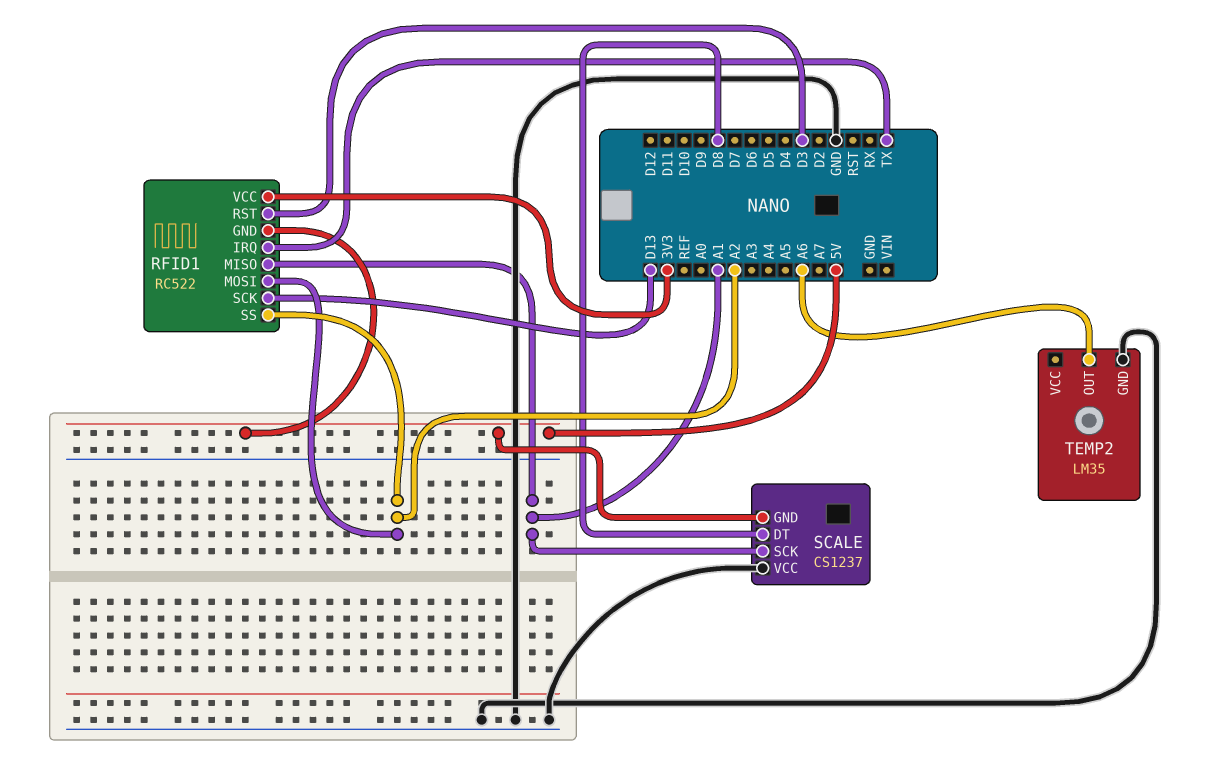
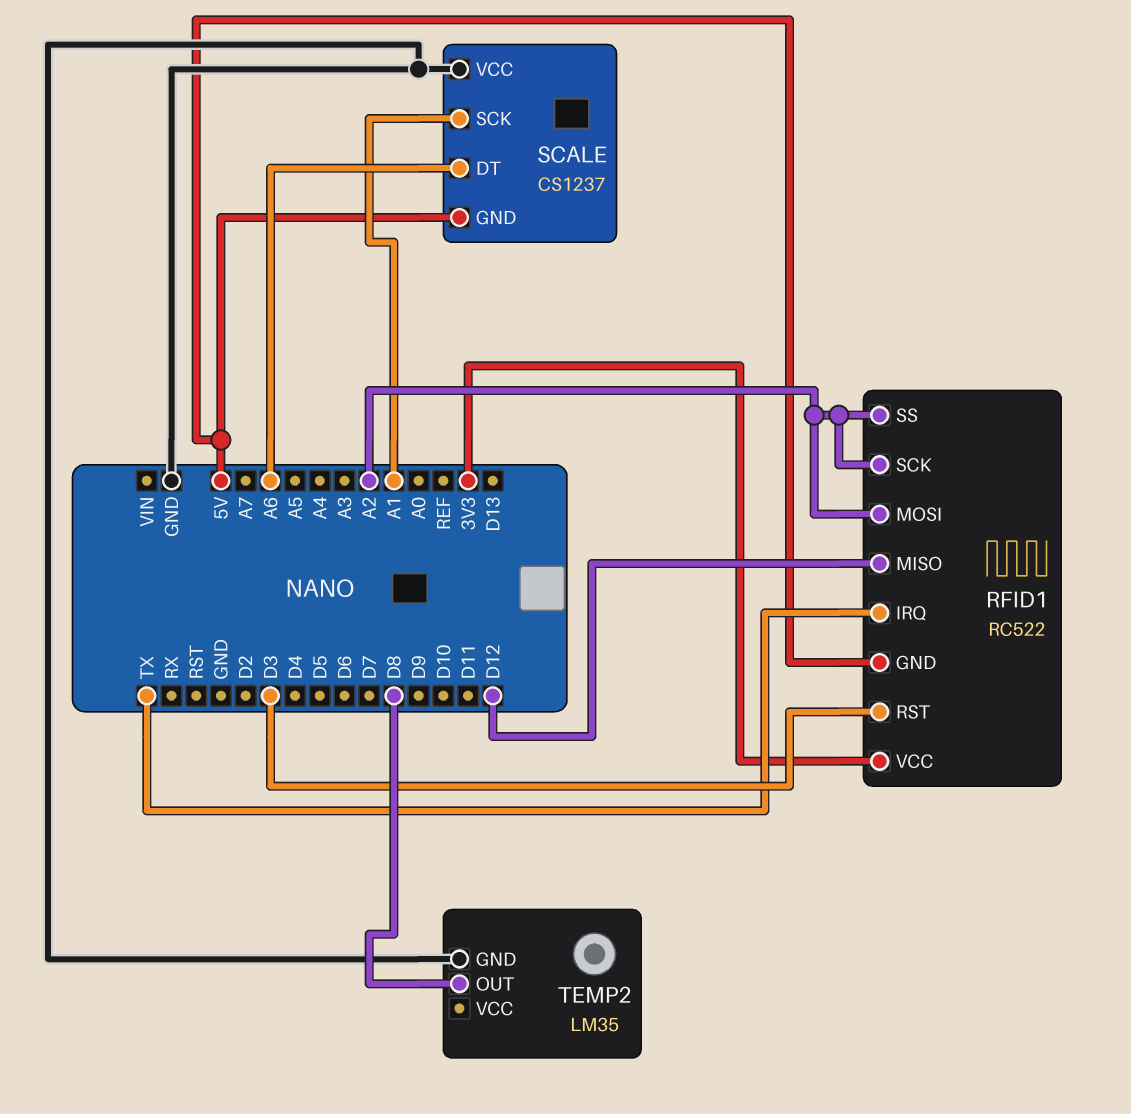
RFID1 pin MISO: A1 -> D12
RFID1 pin SCK: D13 -> A2
SCALE pin DT: D8 -> A6
TEMP2 pin OUT: A6 -> D8

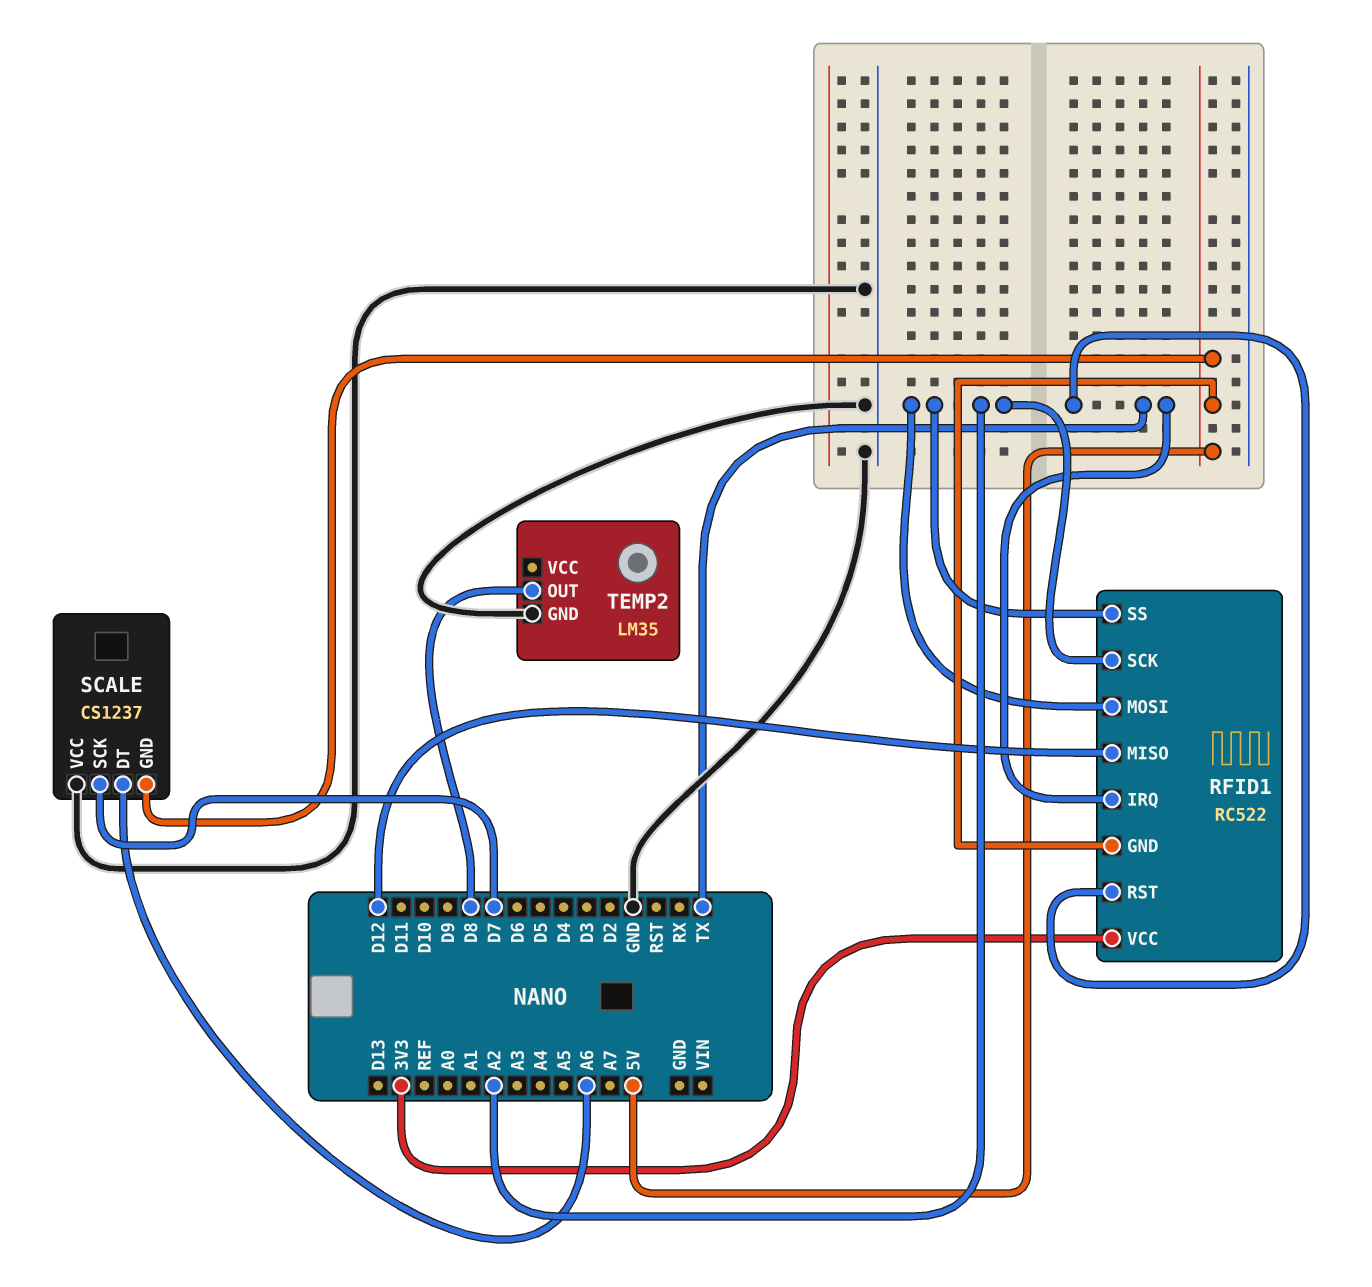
RFID1 pin RST: D3 -> TX
SCALE pin SCK: A1 -> D7

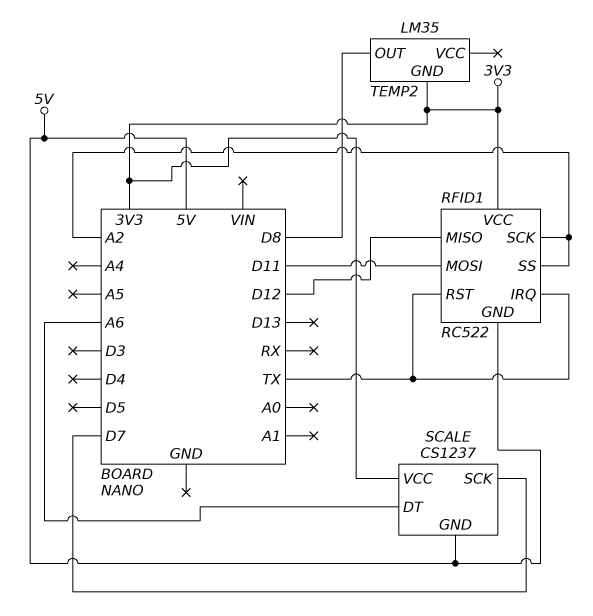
RFID1 pin MOSI: A2 -> D11
SCALE pin VCC: GND -> 3V3
TEMP2 pin GND: GND -> 3V3

